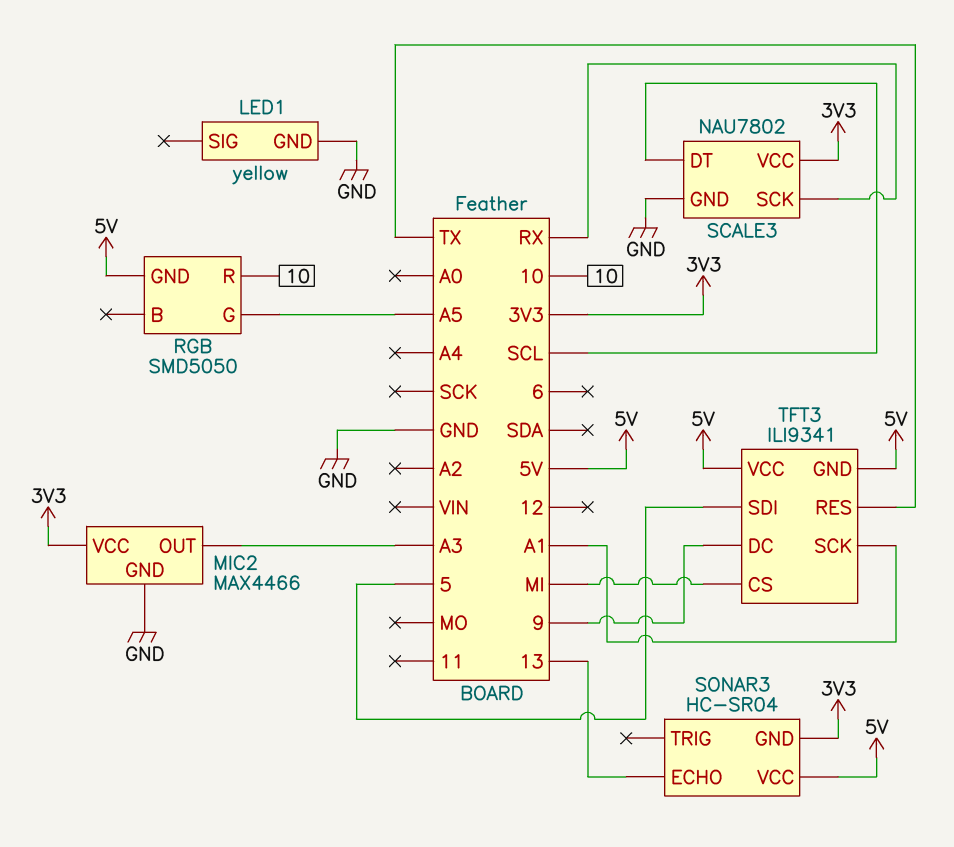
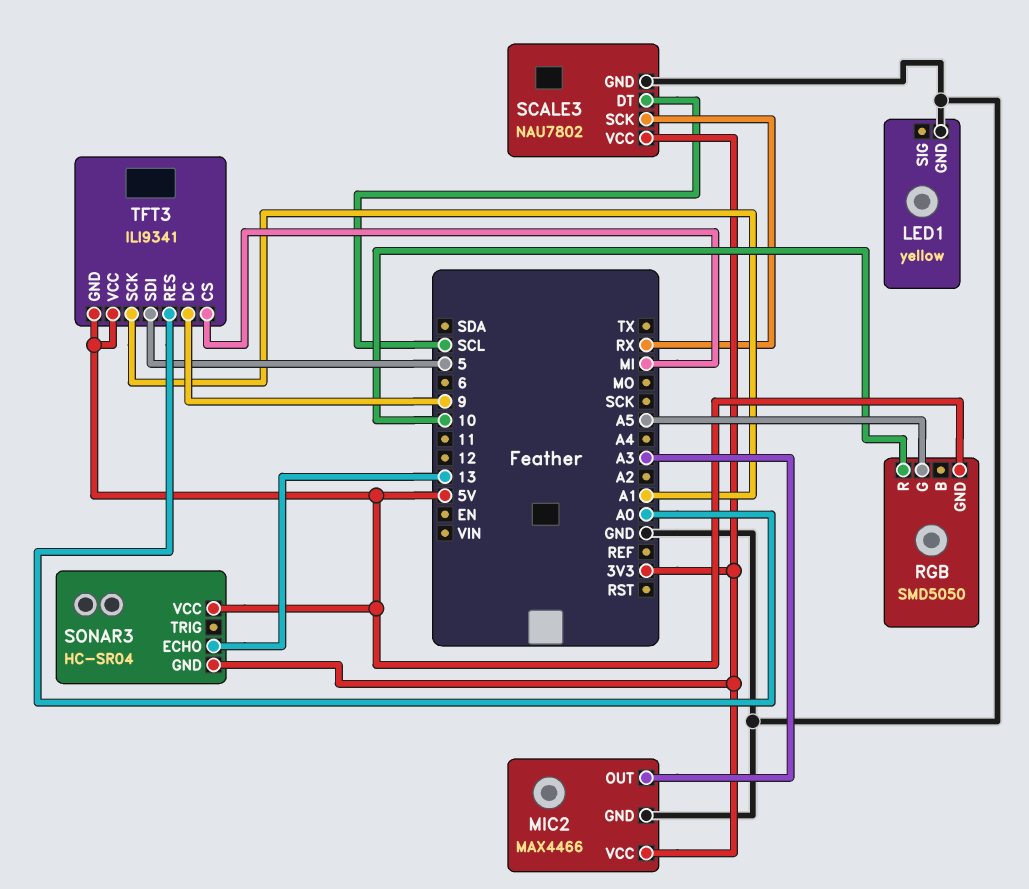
TFT3 pin RES: TX -> A0

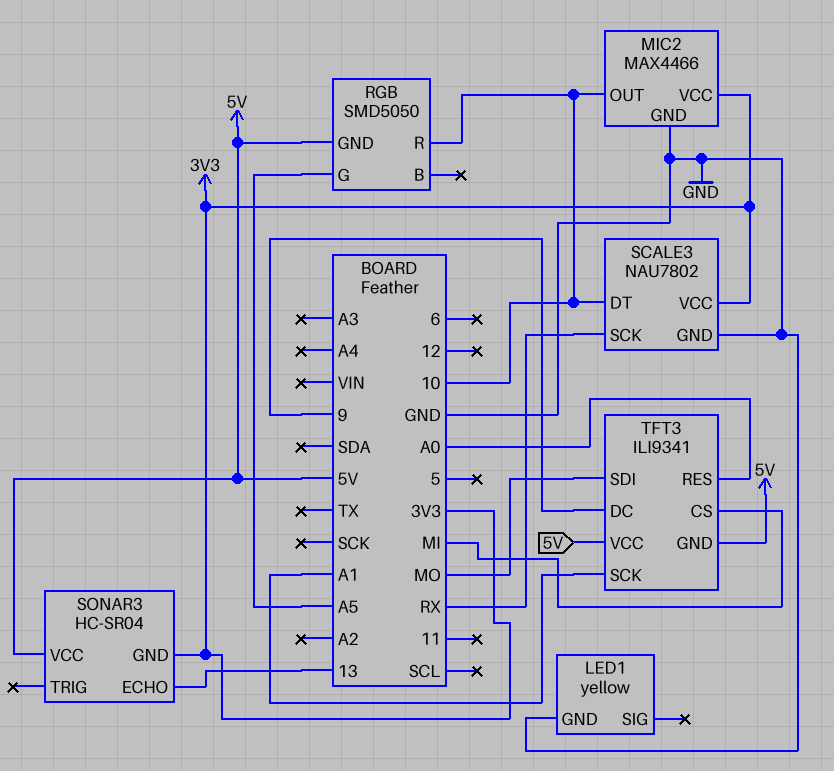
MIC2 pin OUT: A3 -> 10
SCALE3 pin DT: SCL -> 10
TFT3 pin SDI: 5 -> MO

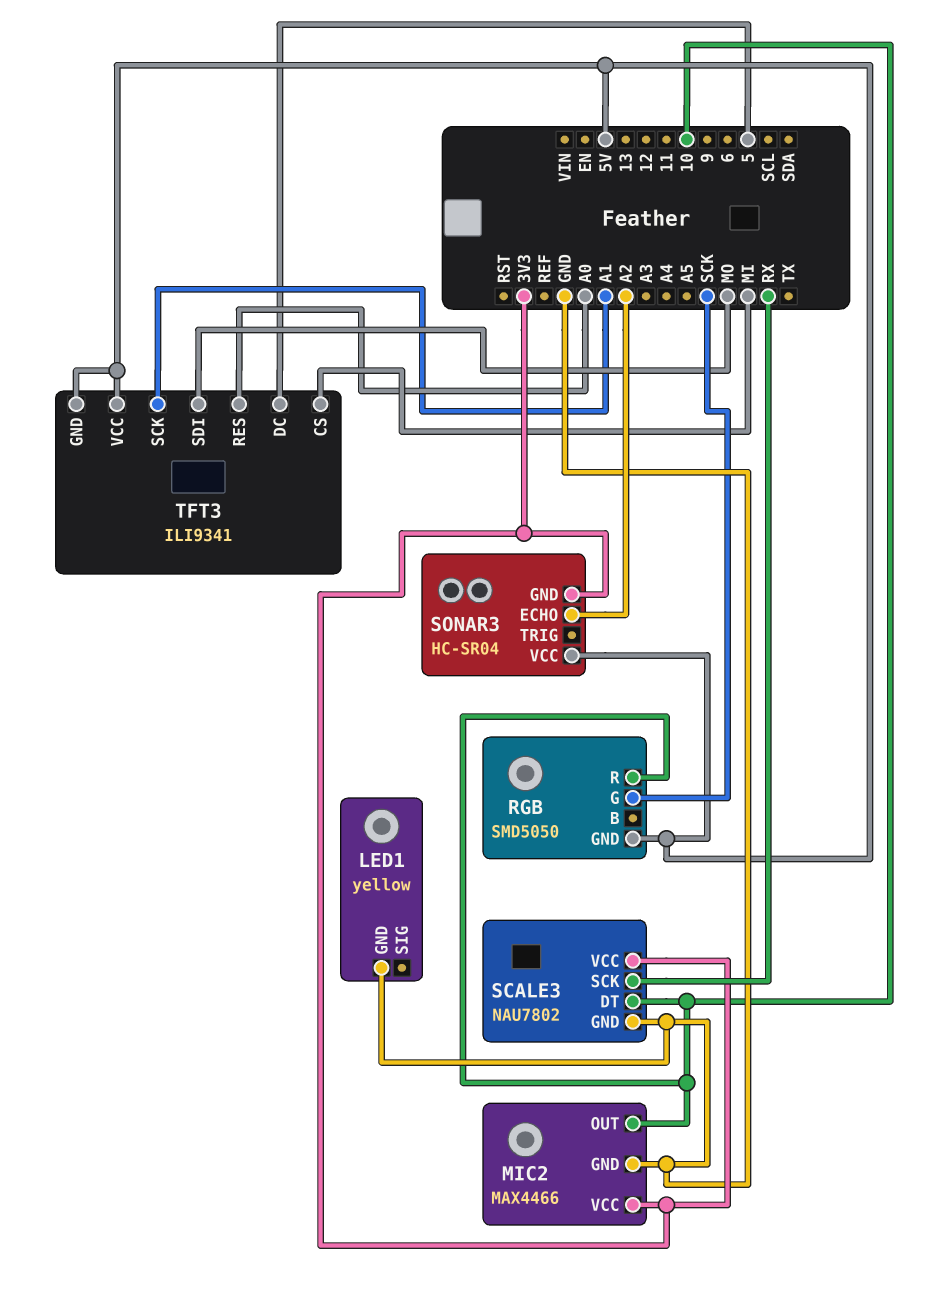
RGB pin G: A5 -> SCK
SONAR3 pin ECHO: 13 -> A2
TFT3 pin DC: 9 -> 5

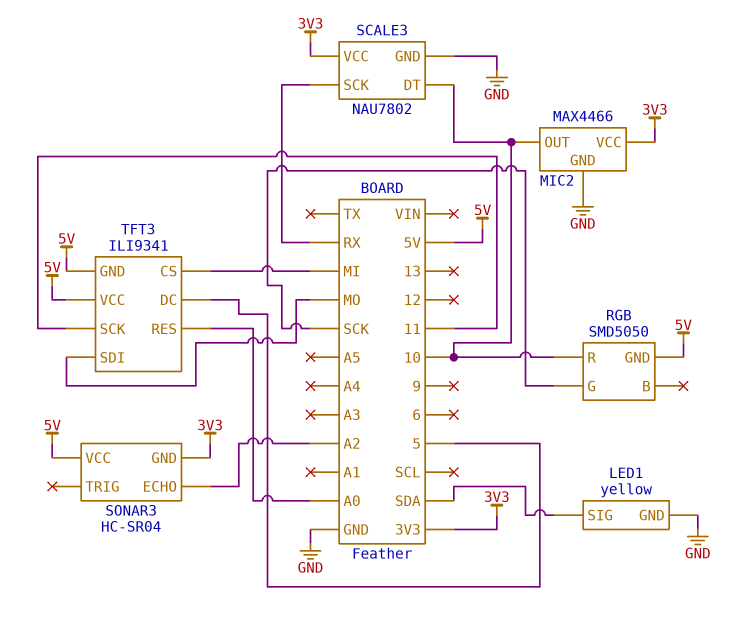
LED1 pin SIG: none -> SDA
TFT3 pin SCK: A1 -> 11

